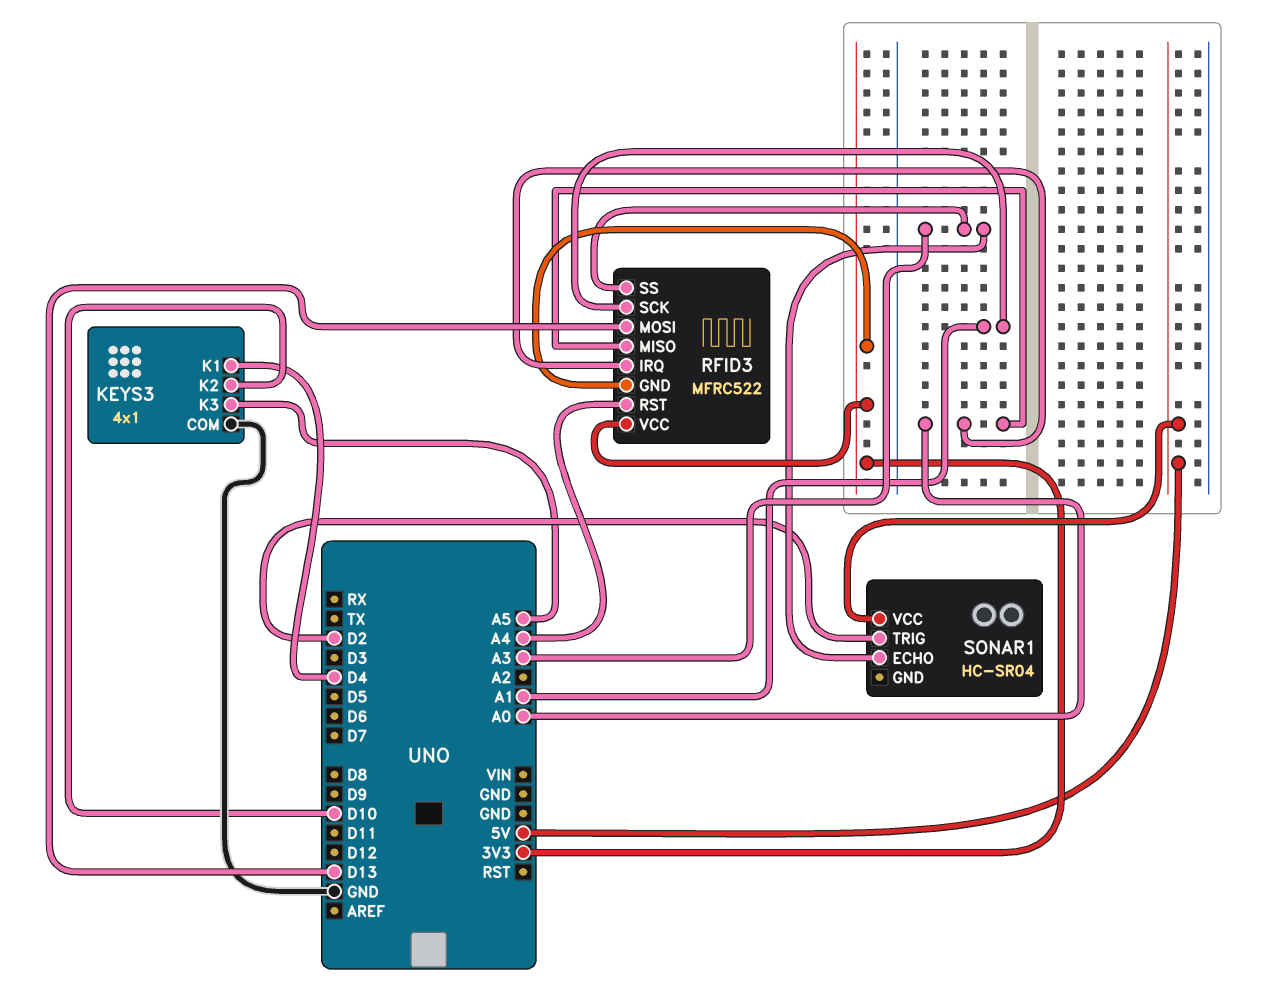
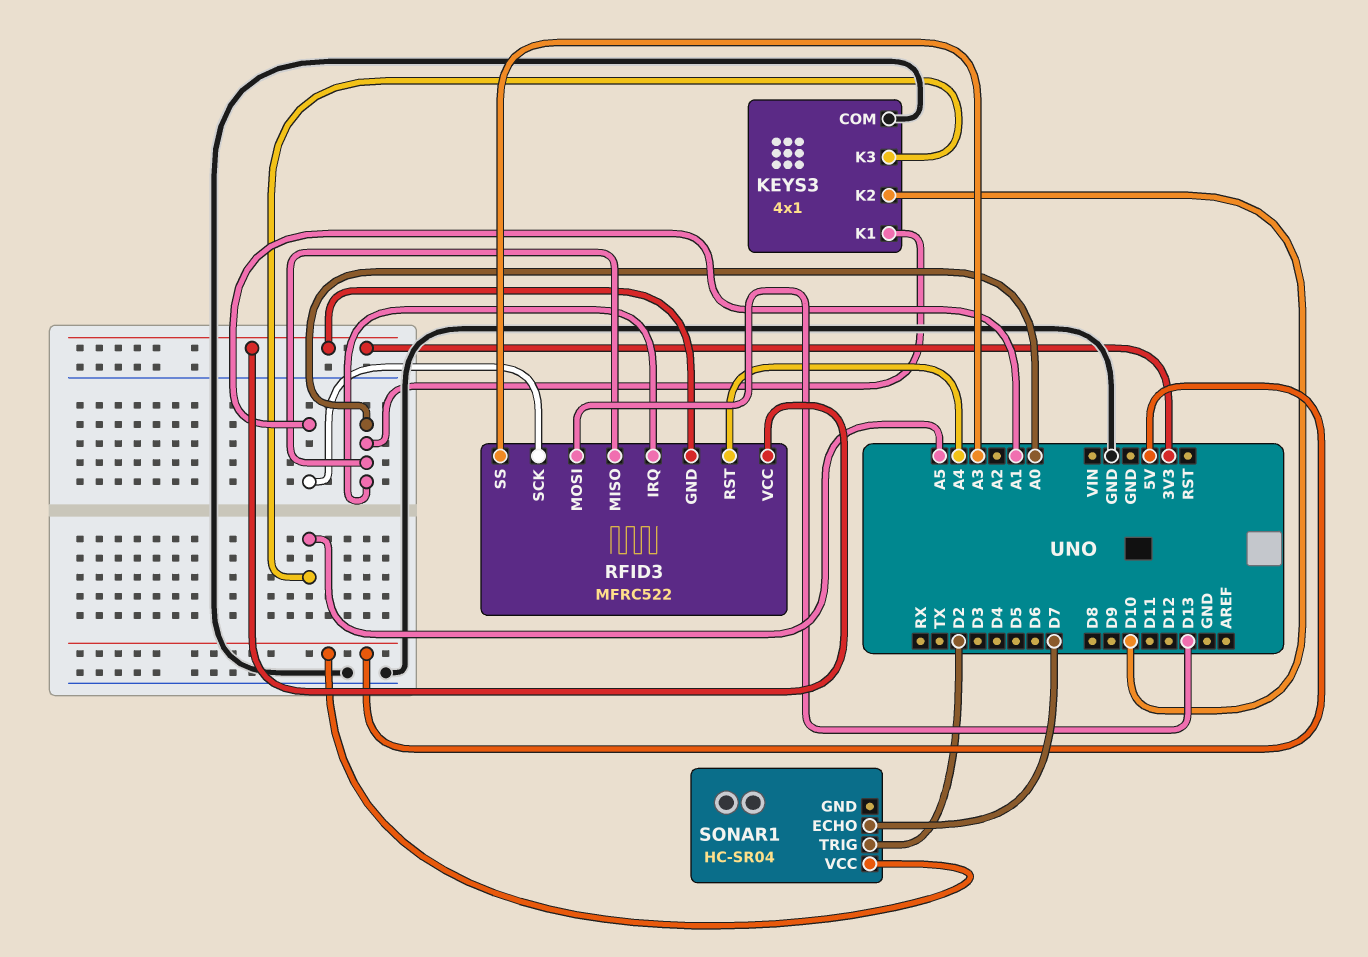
KEYS3 pin K1: D4 -> A0
SONAR1 pin ECHO: A3 -> D7

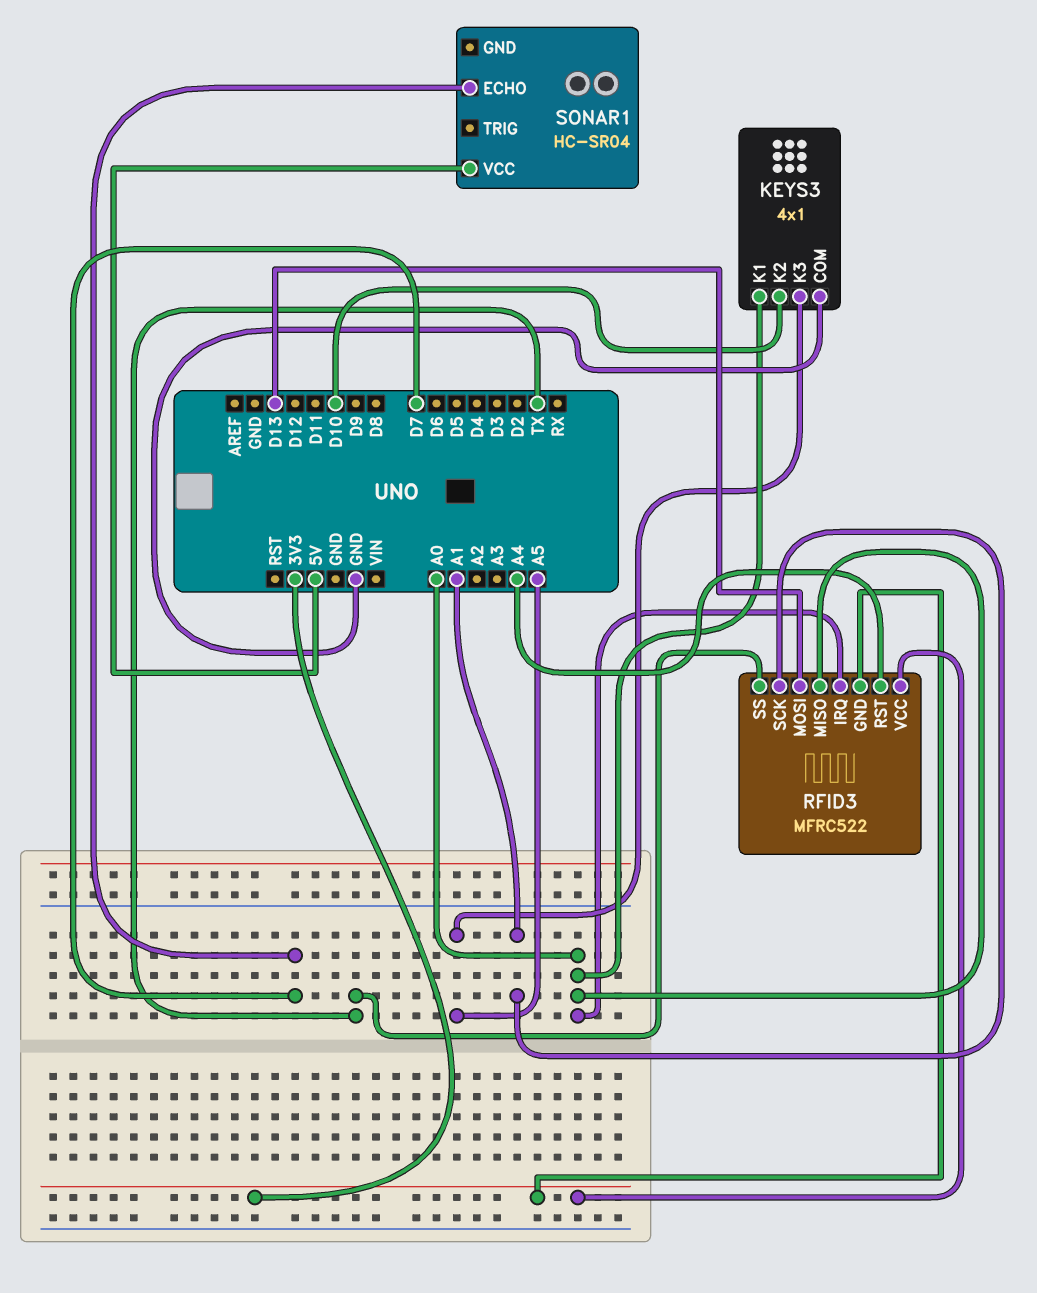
RFID3 pin SS: A3 -> TX
SONAR1 pin TRIG: D2 -> none

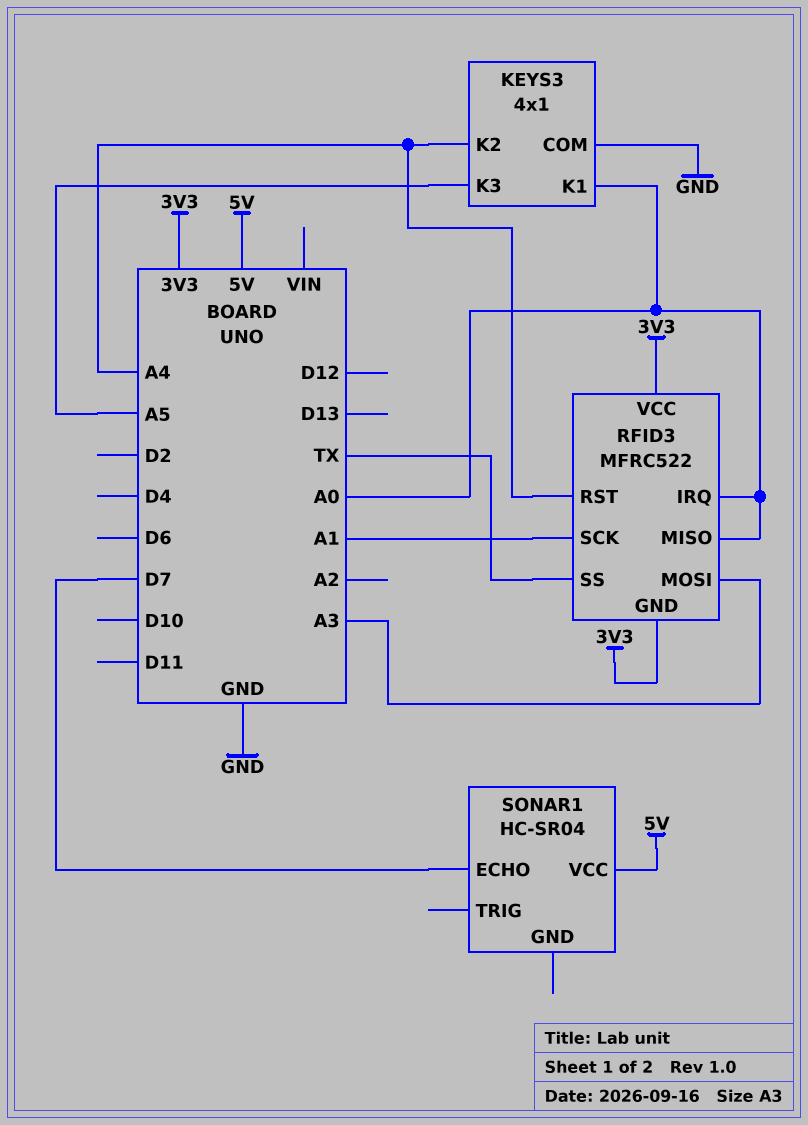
KEYS3 pin K2: D10 -> A4
RFID3 pin MOSI: D13 -> A3

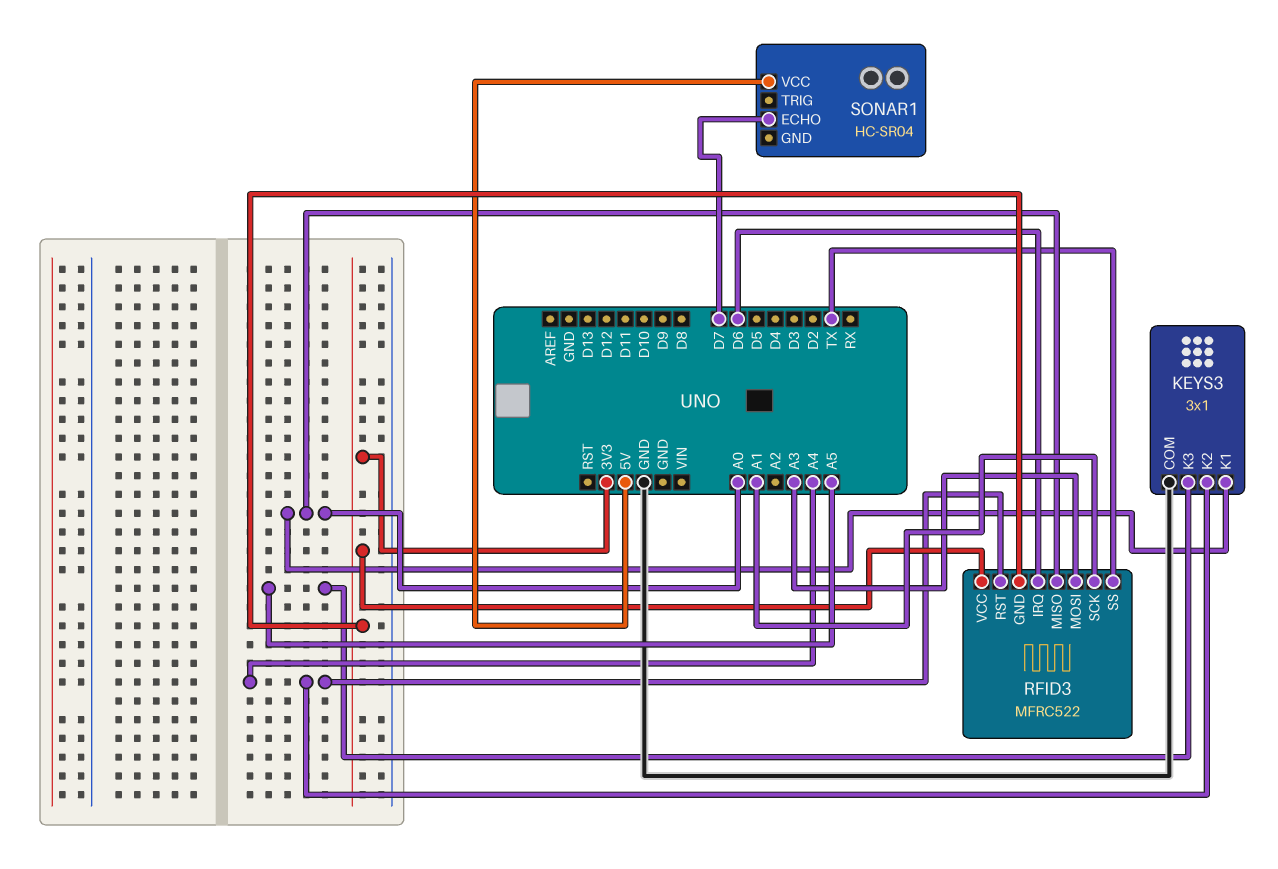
KEYS3: 4x1 -> 3x1
RFID3 pin IRQ: A0 -> D6

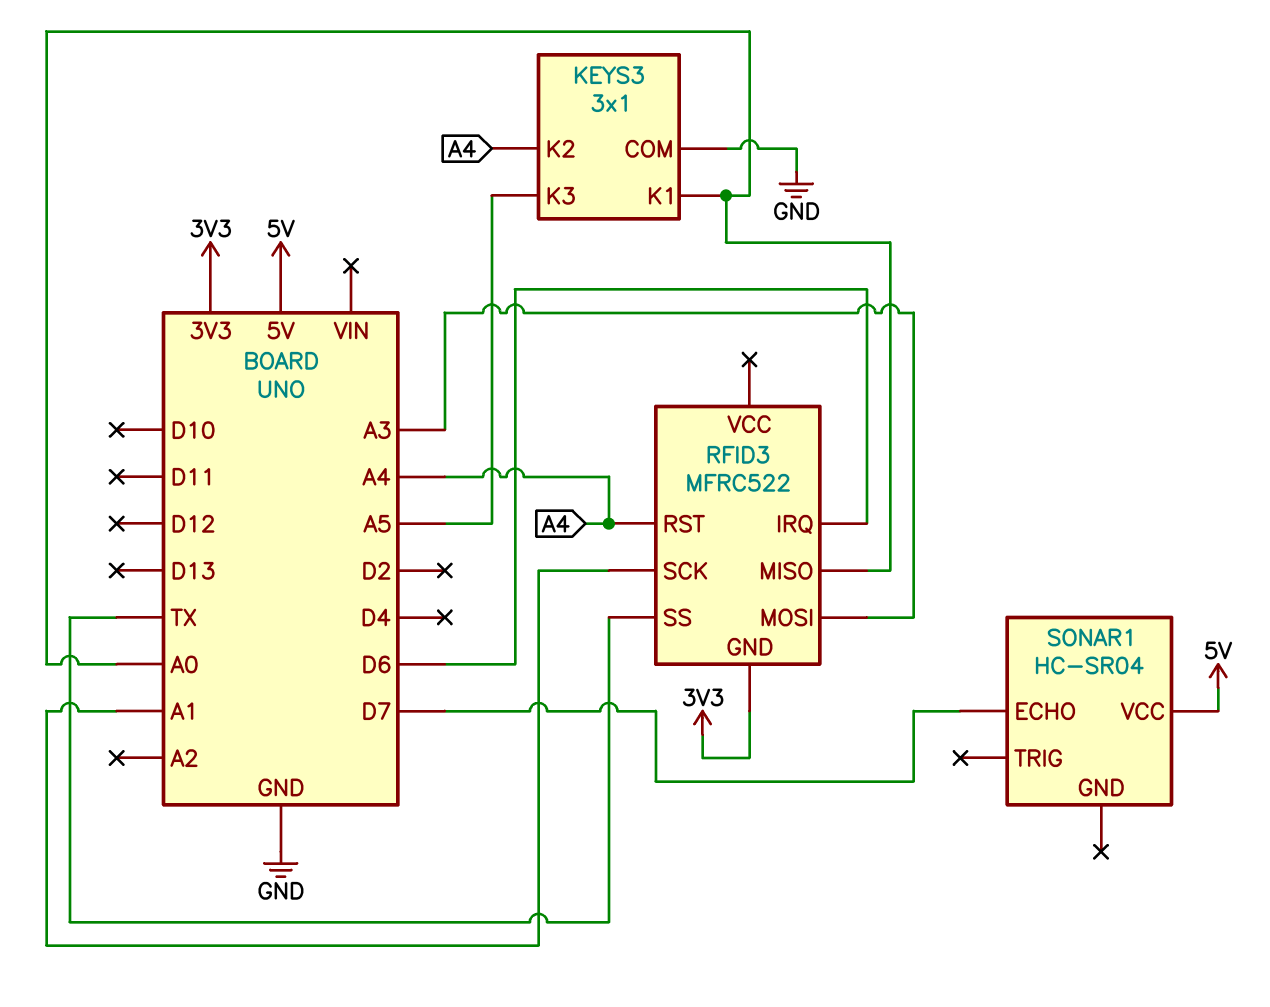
RFID3 pin VCC: 3V3 -> none

